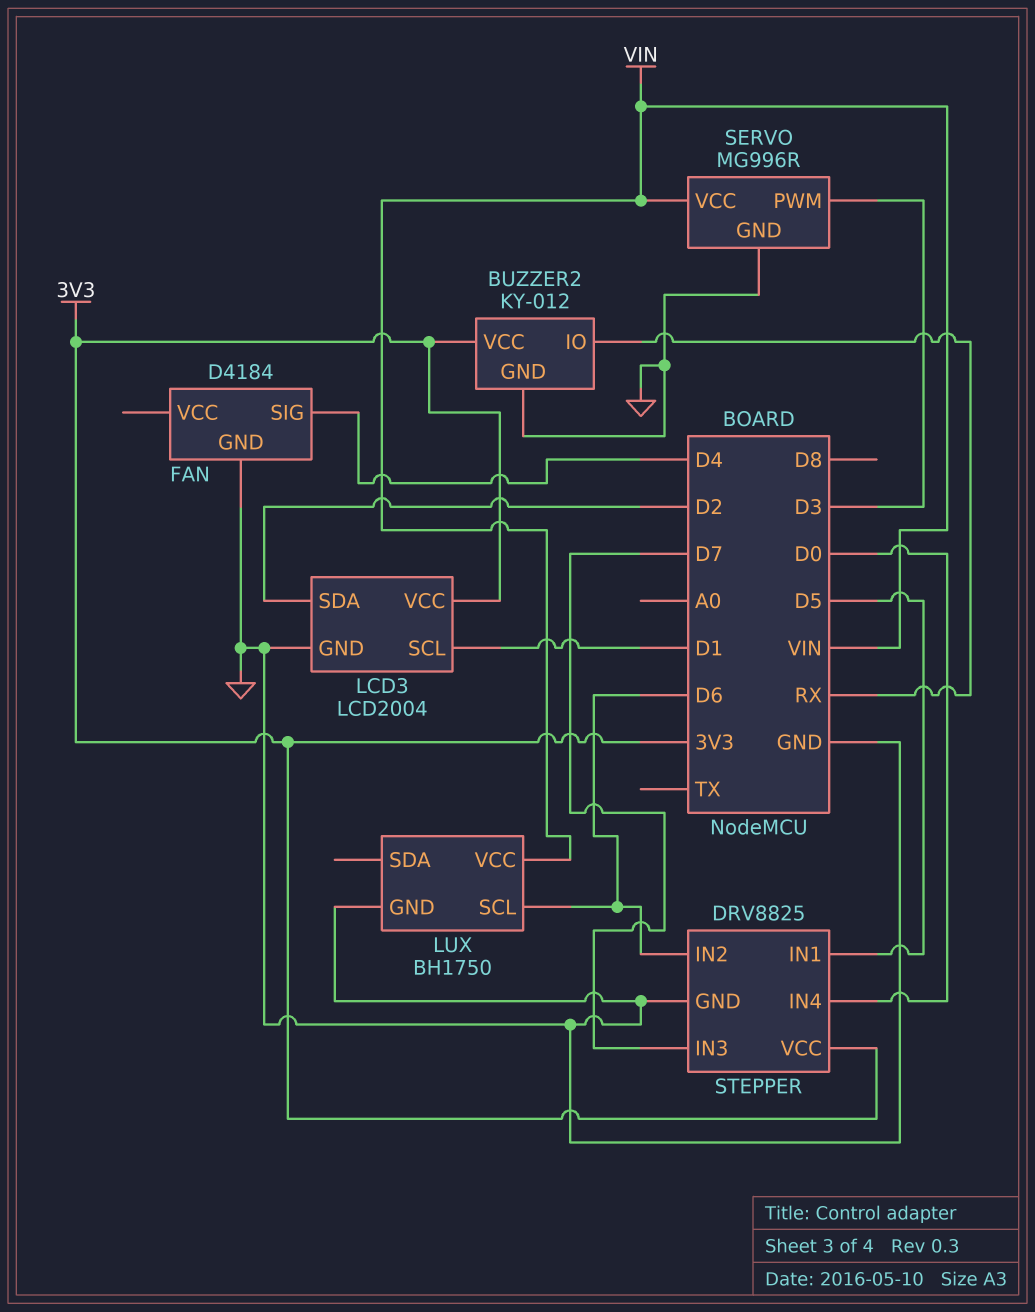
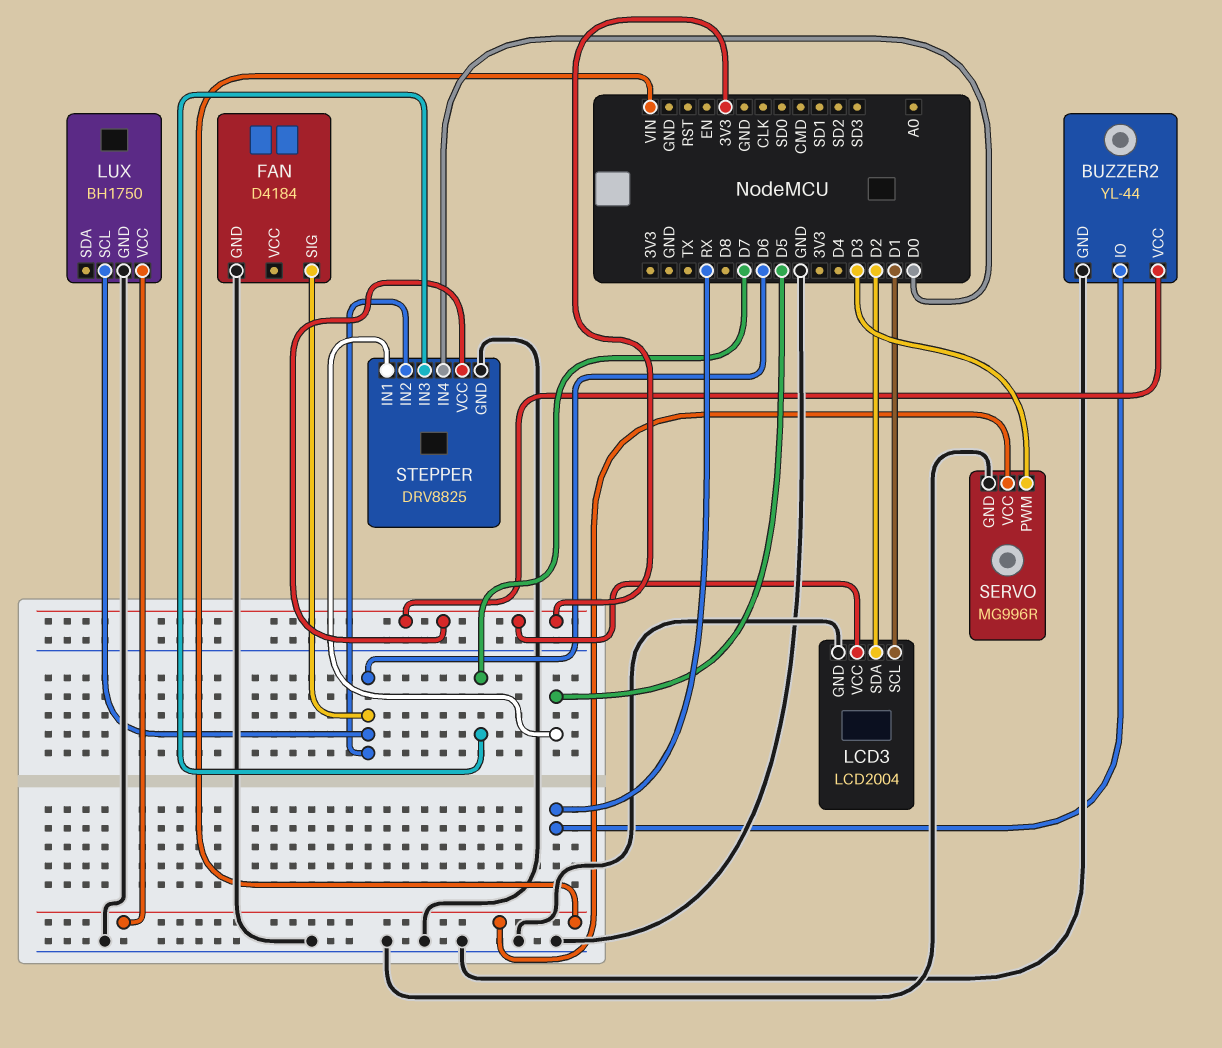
BUZZER2: KY-012 -> YL-44
FAN pin SIG: D4 -> D6

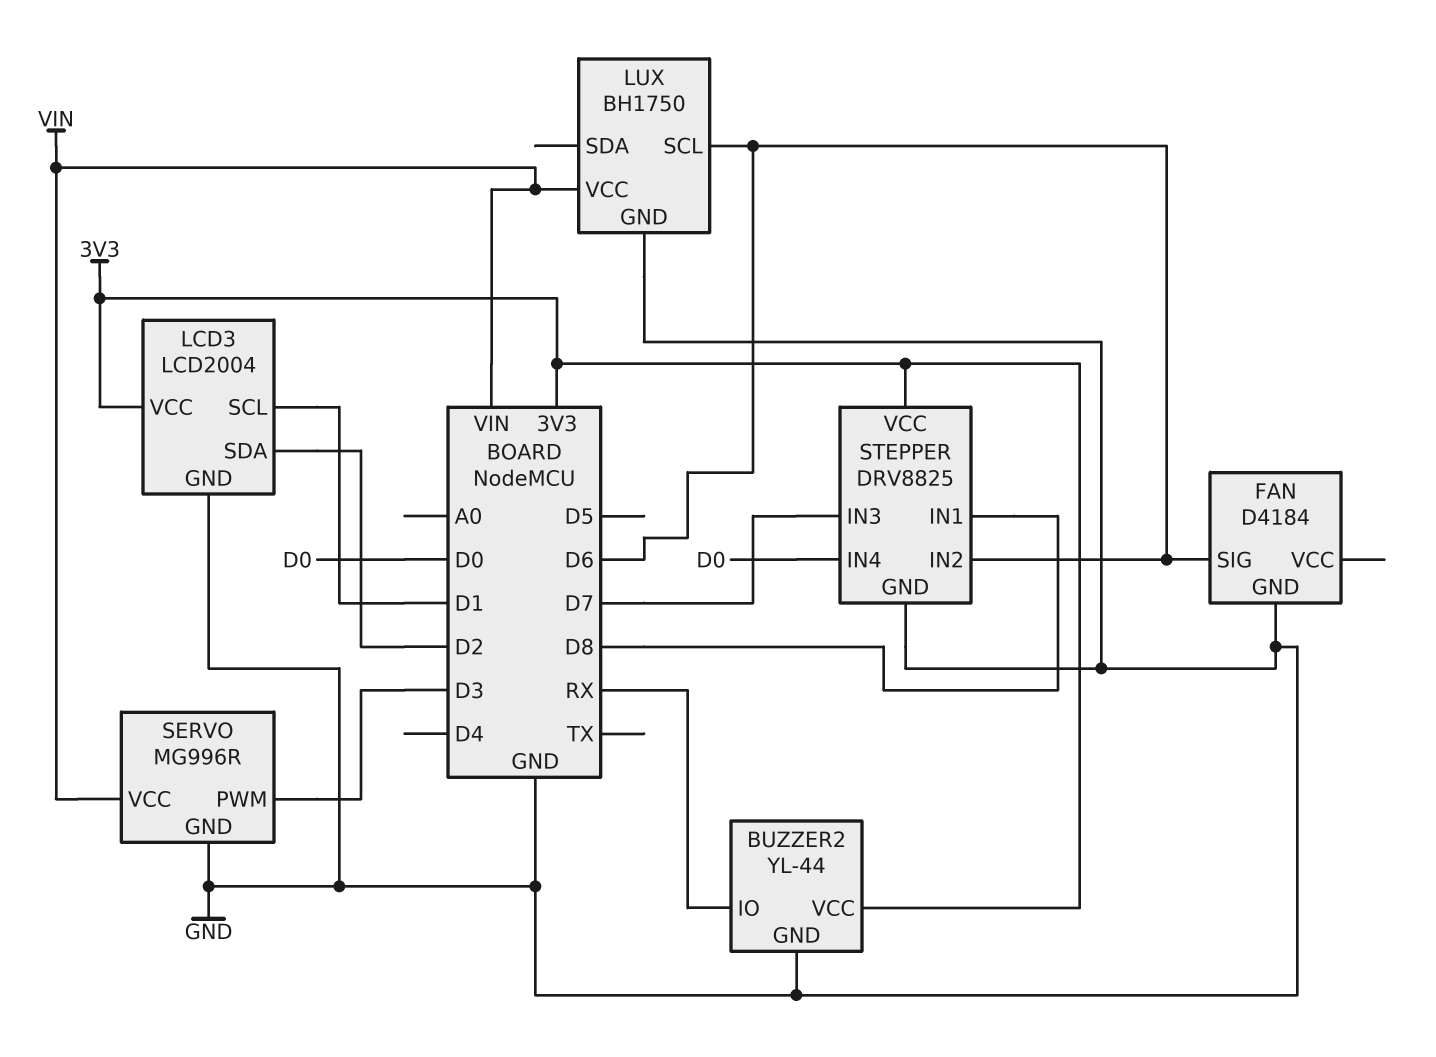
STEPPER pin IN1: D5 -> D8

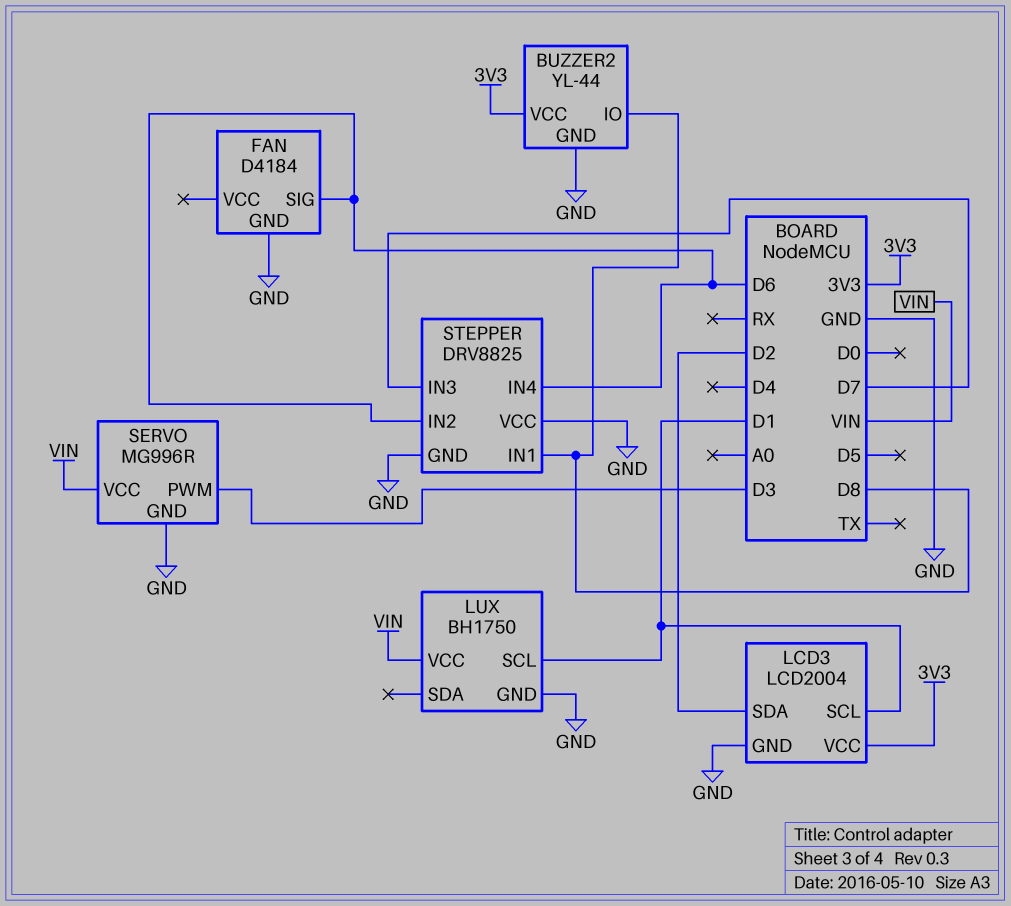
BUZZER2 pin IO: RX -> D8
LUX pin SCL: D6 -> D1
STEPPER pin IN4: D0 -> D6
STEPPER pin VCC: 3V3 -> GND

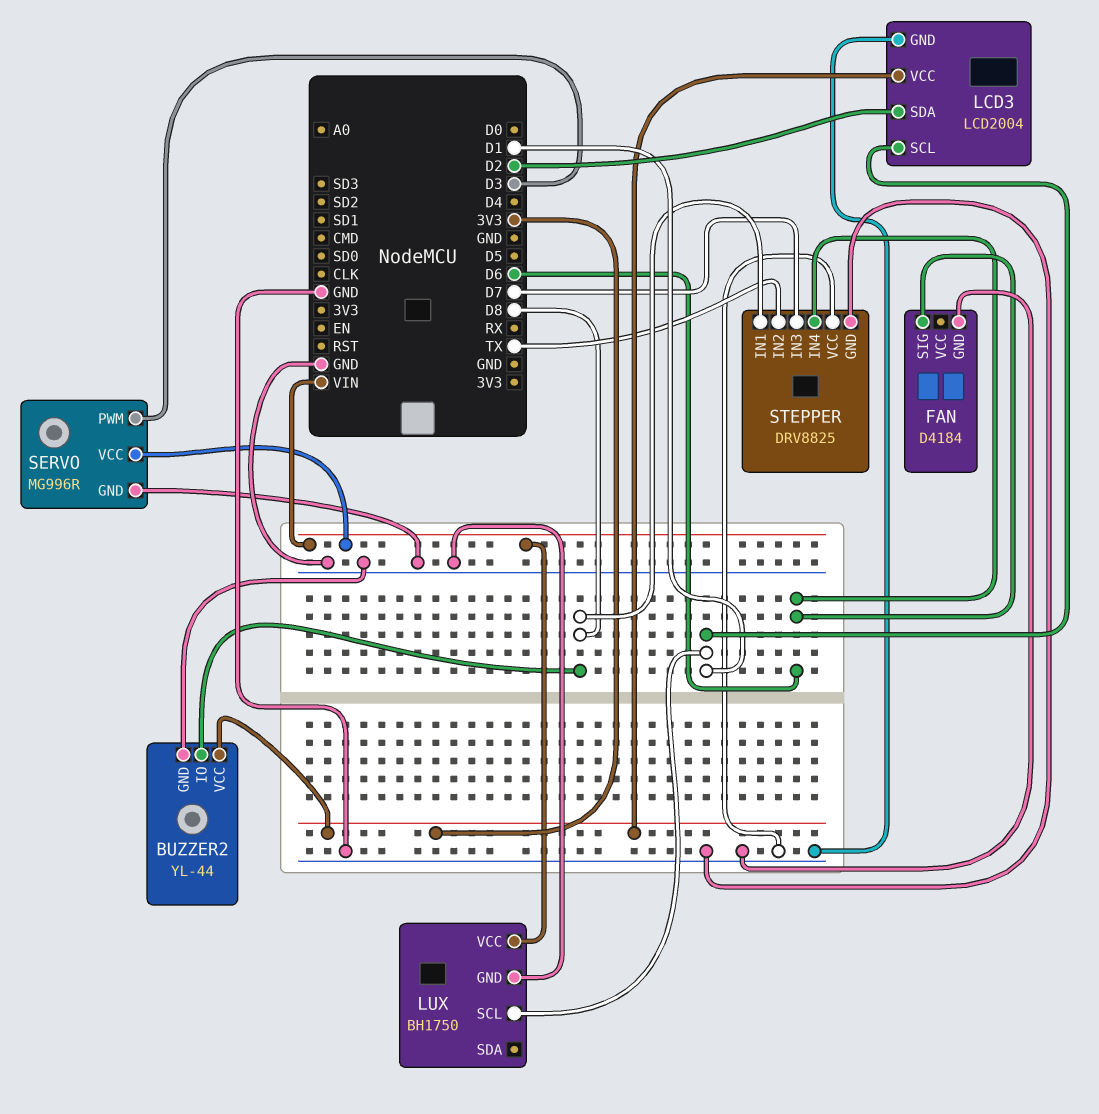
STEPPER pin IN2: D6 -> TX

